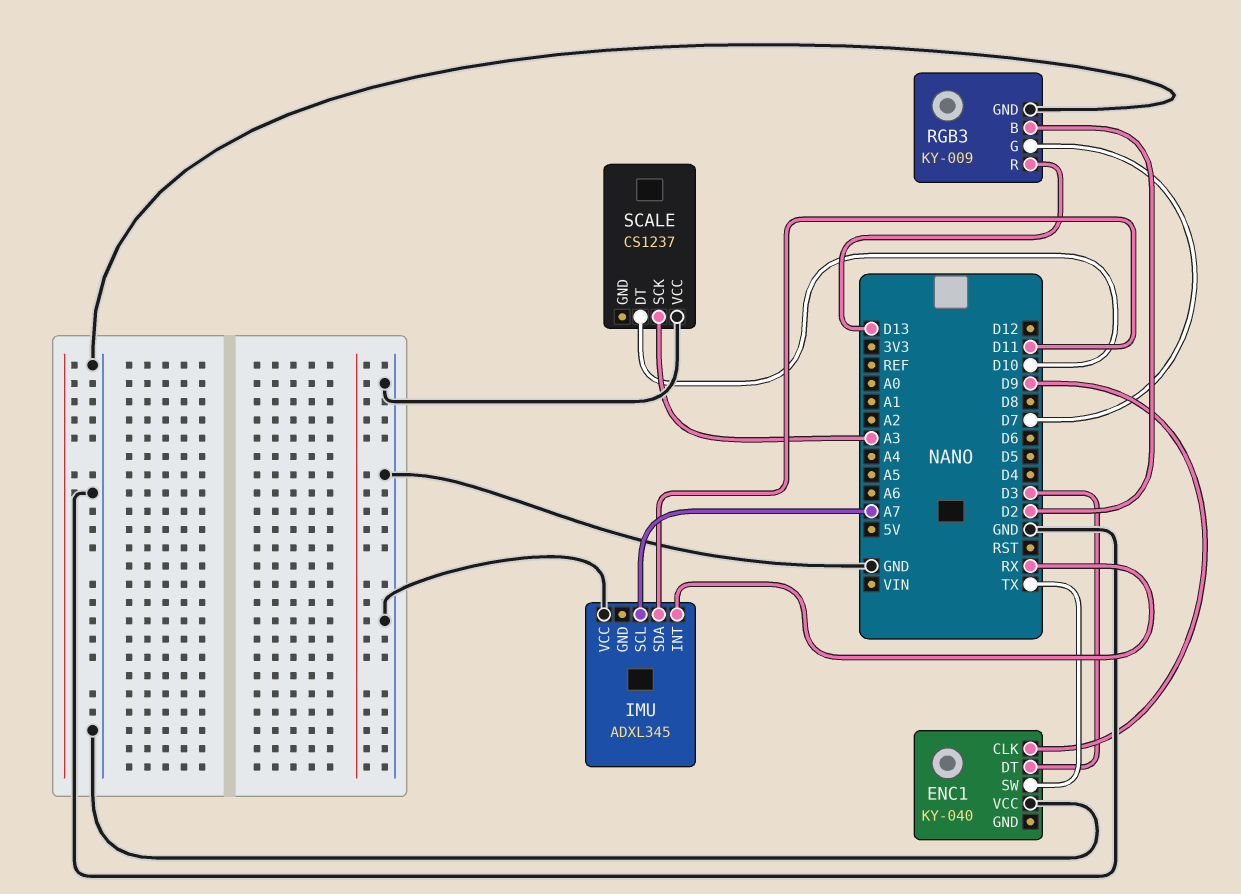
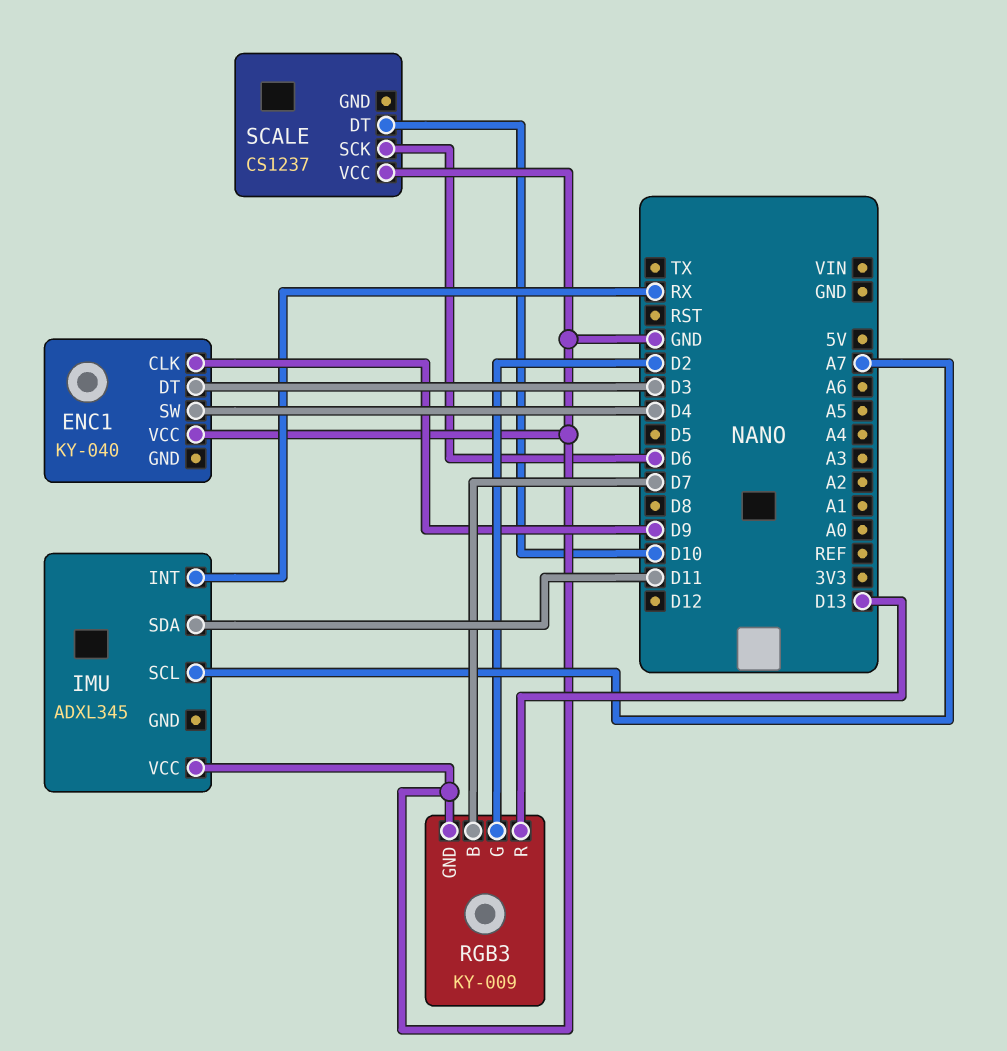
ENC1 pin SW: TX -> D4
RGB3 pin B: D2 -> D7
RGB3 pin G: D7 -> D2
SCALE pin SCK: A3 -> D6

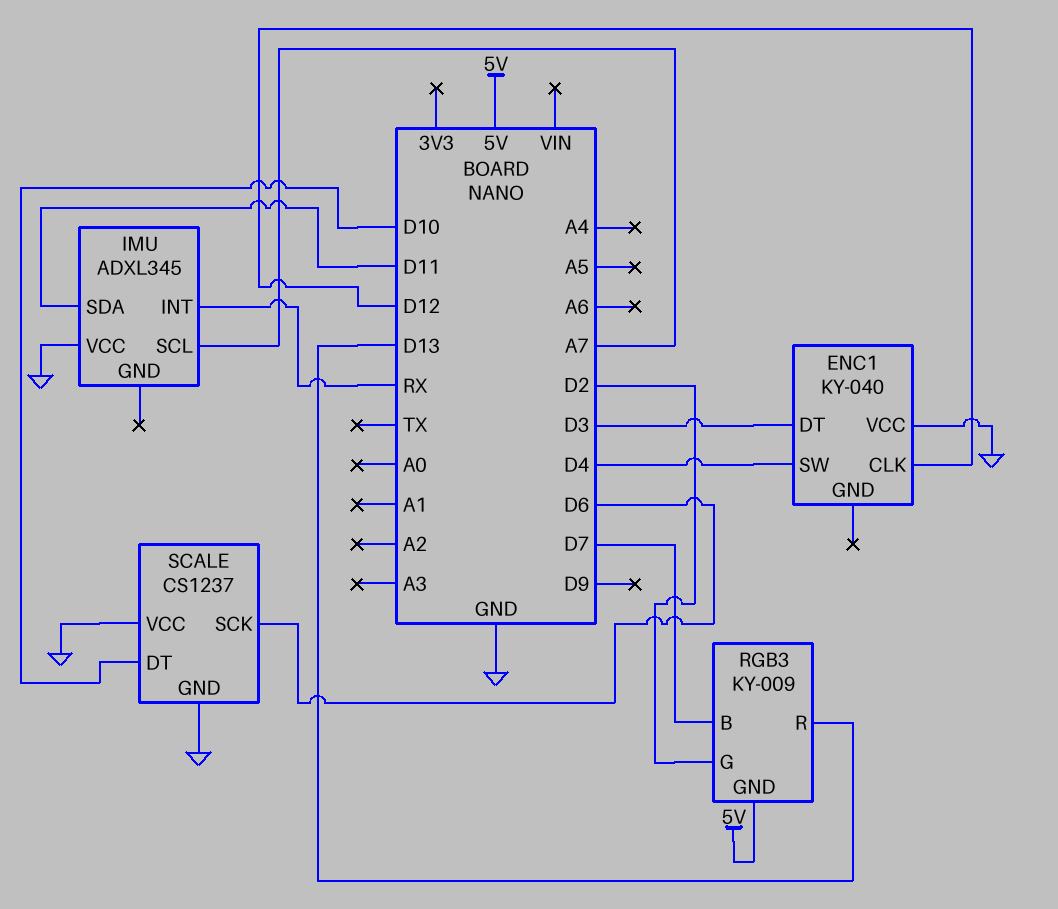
ENC1 pin CLK: D9 -> D12
RGB3 pin GND: GND -> 5V
SCALE pin GND: none -> GND

